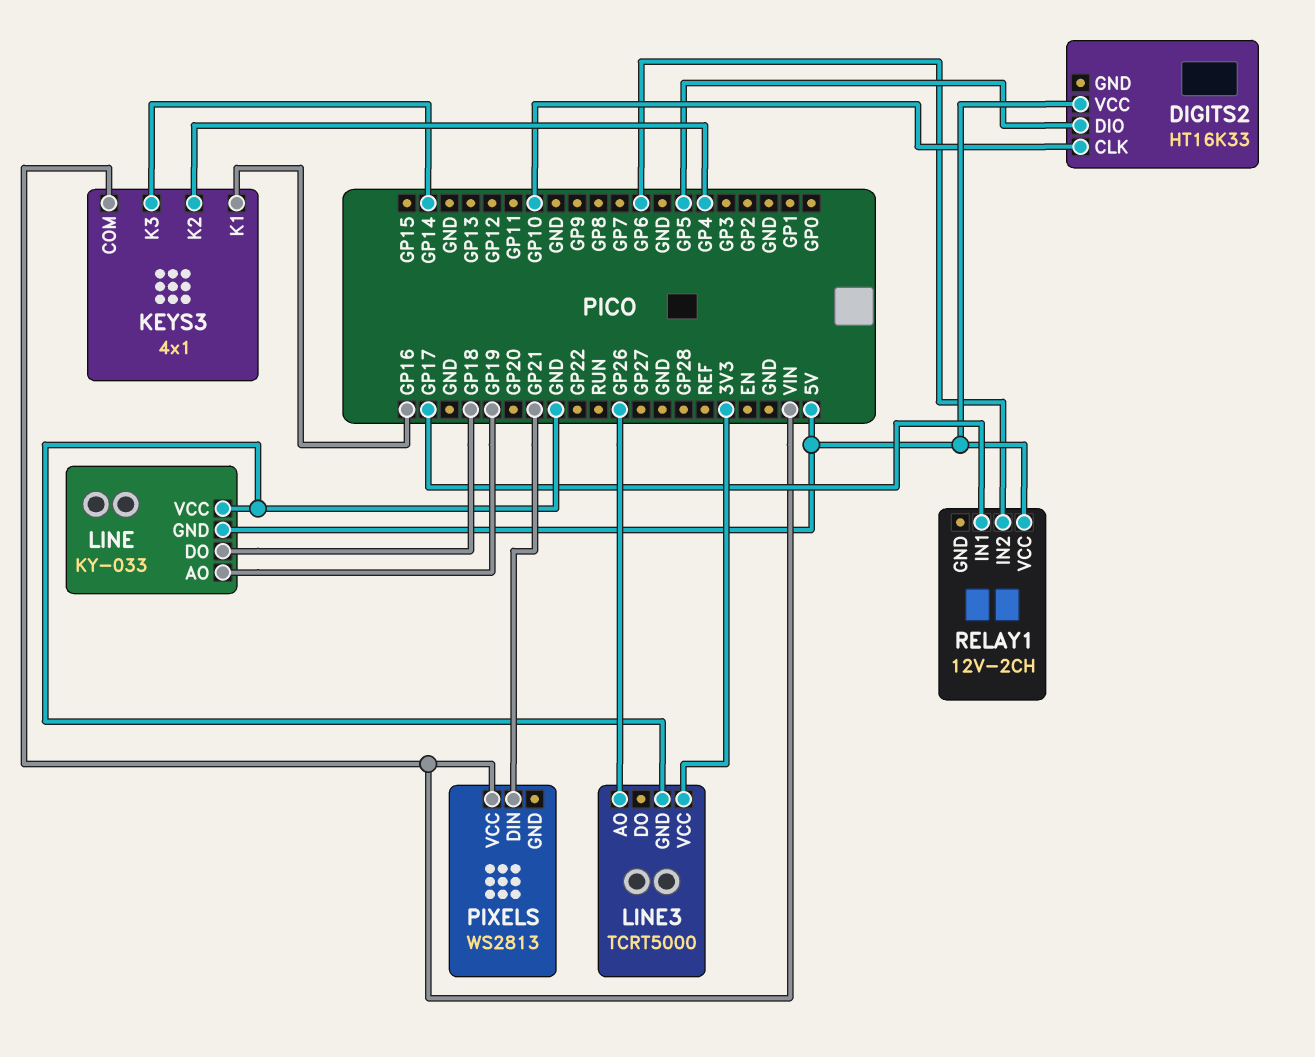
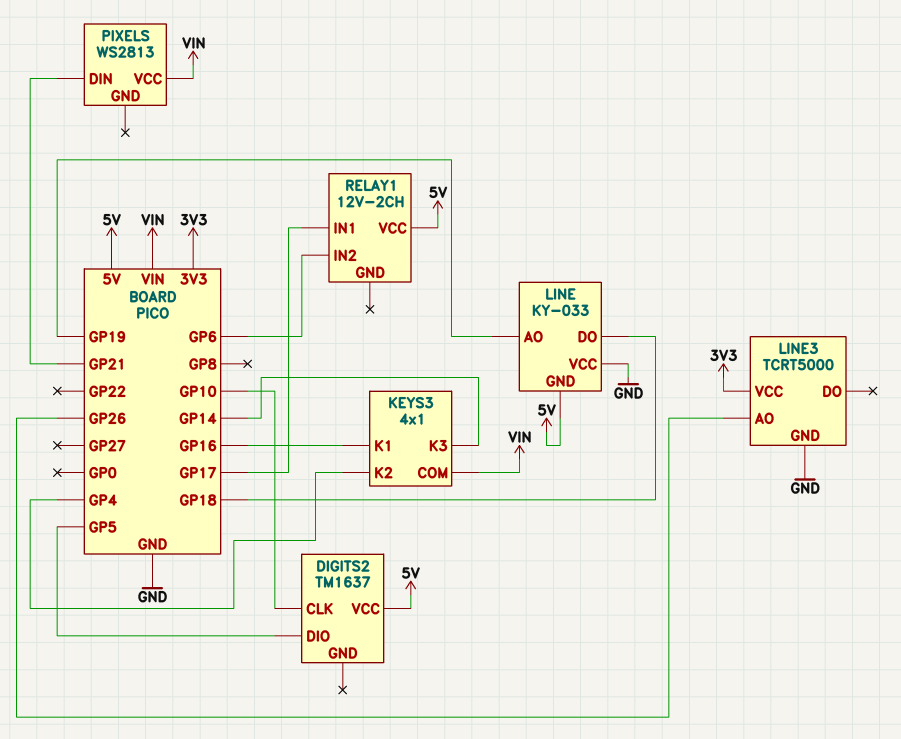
DIGITS2: HT16K33 -> TM1637

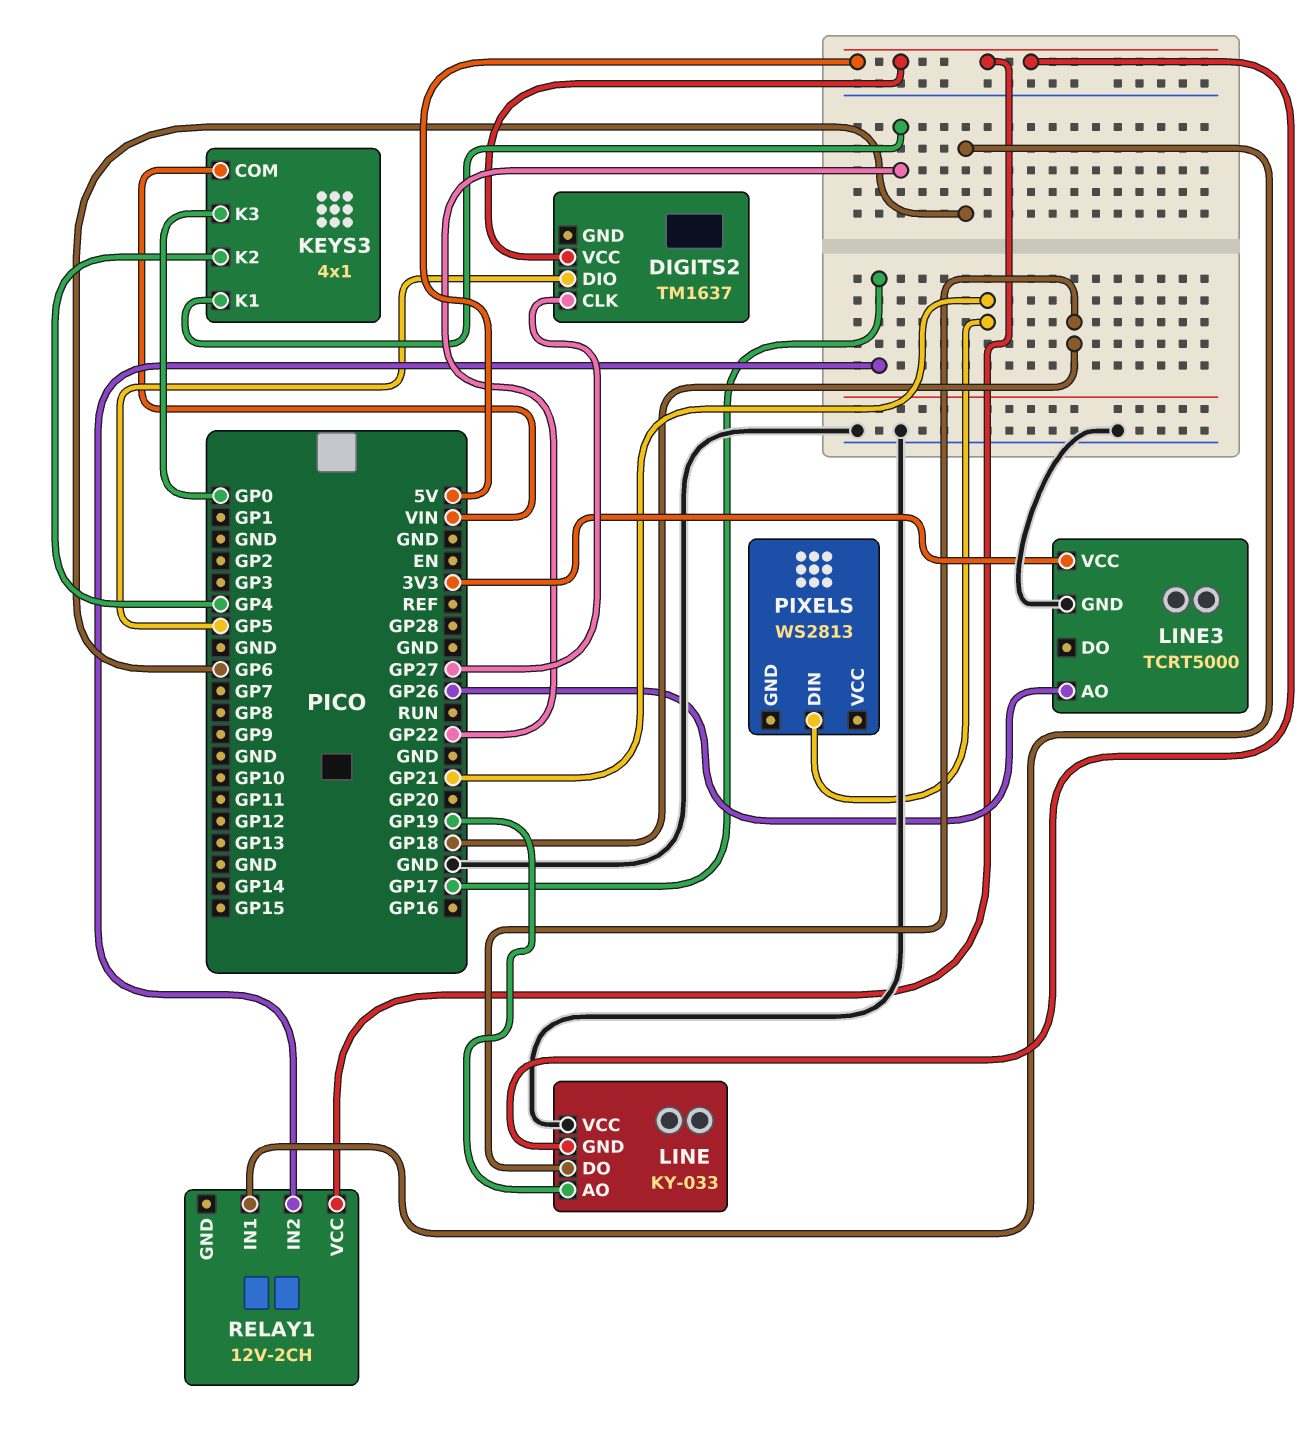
DIGITS2 pin CLK: GP10 -> GP27
KEYS3 pin K1: GP16 -> GP22
KEYS3 pin K3: GP14 -> GP0
PIXELS pin VCC: VIN -> none
RELAY1 pin IN1: GP17 -> GP6
RELAY1 pin IN2: GP6 -> GP17

